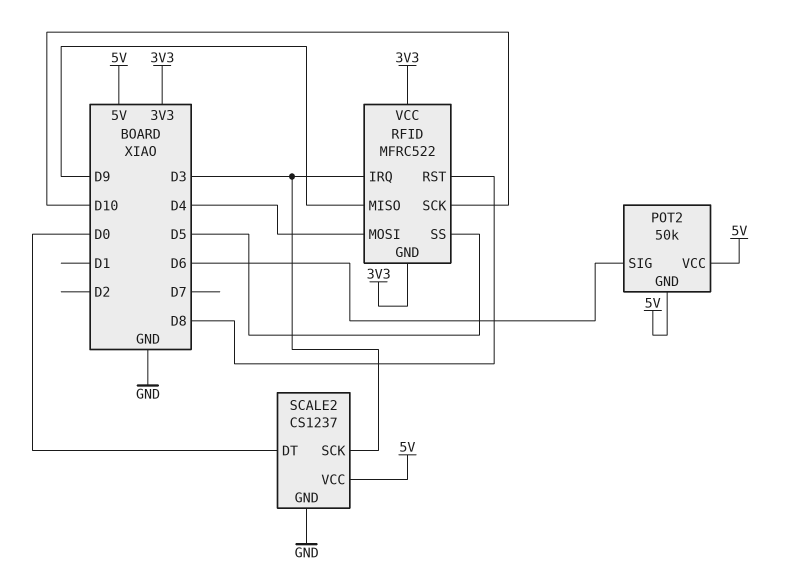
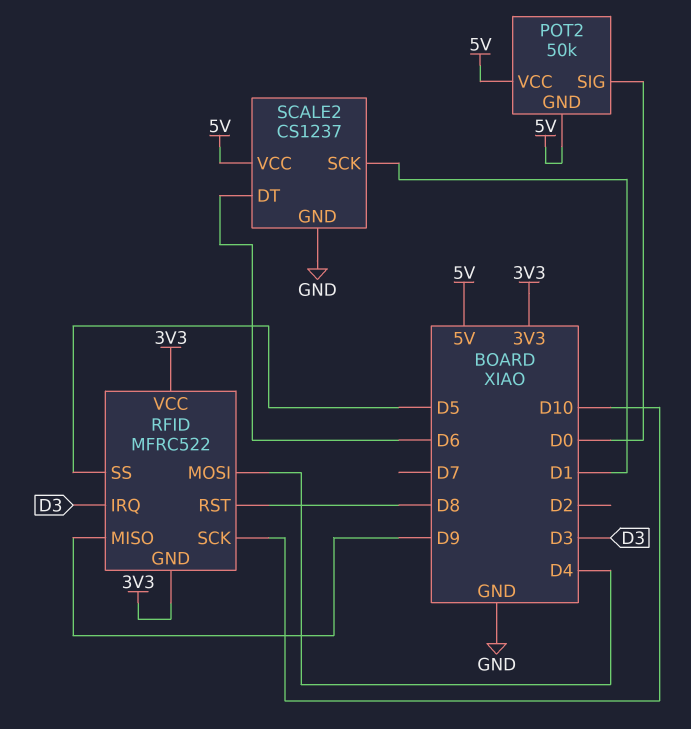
POT2 pin SIG: D6 -> D0
SCALE2 pin DT: D0 -> D6
SCALE2 pin SCK: D3 -> D1

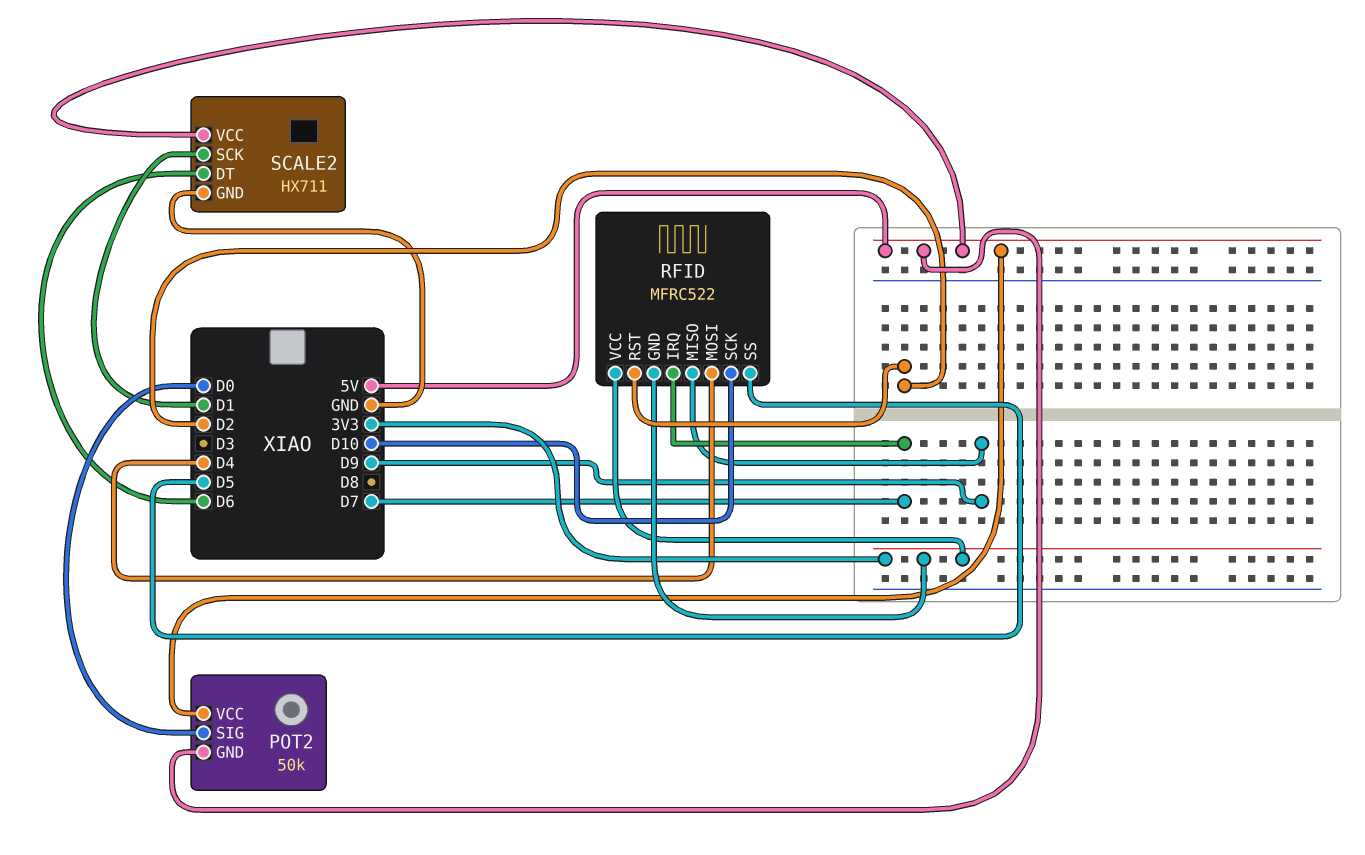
RFID pin IRQ: D3 -> D7
RFID pin RST: D8 -> D2
SCALE2: CS1237 -> HX711

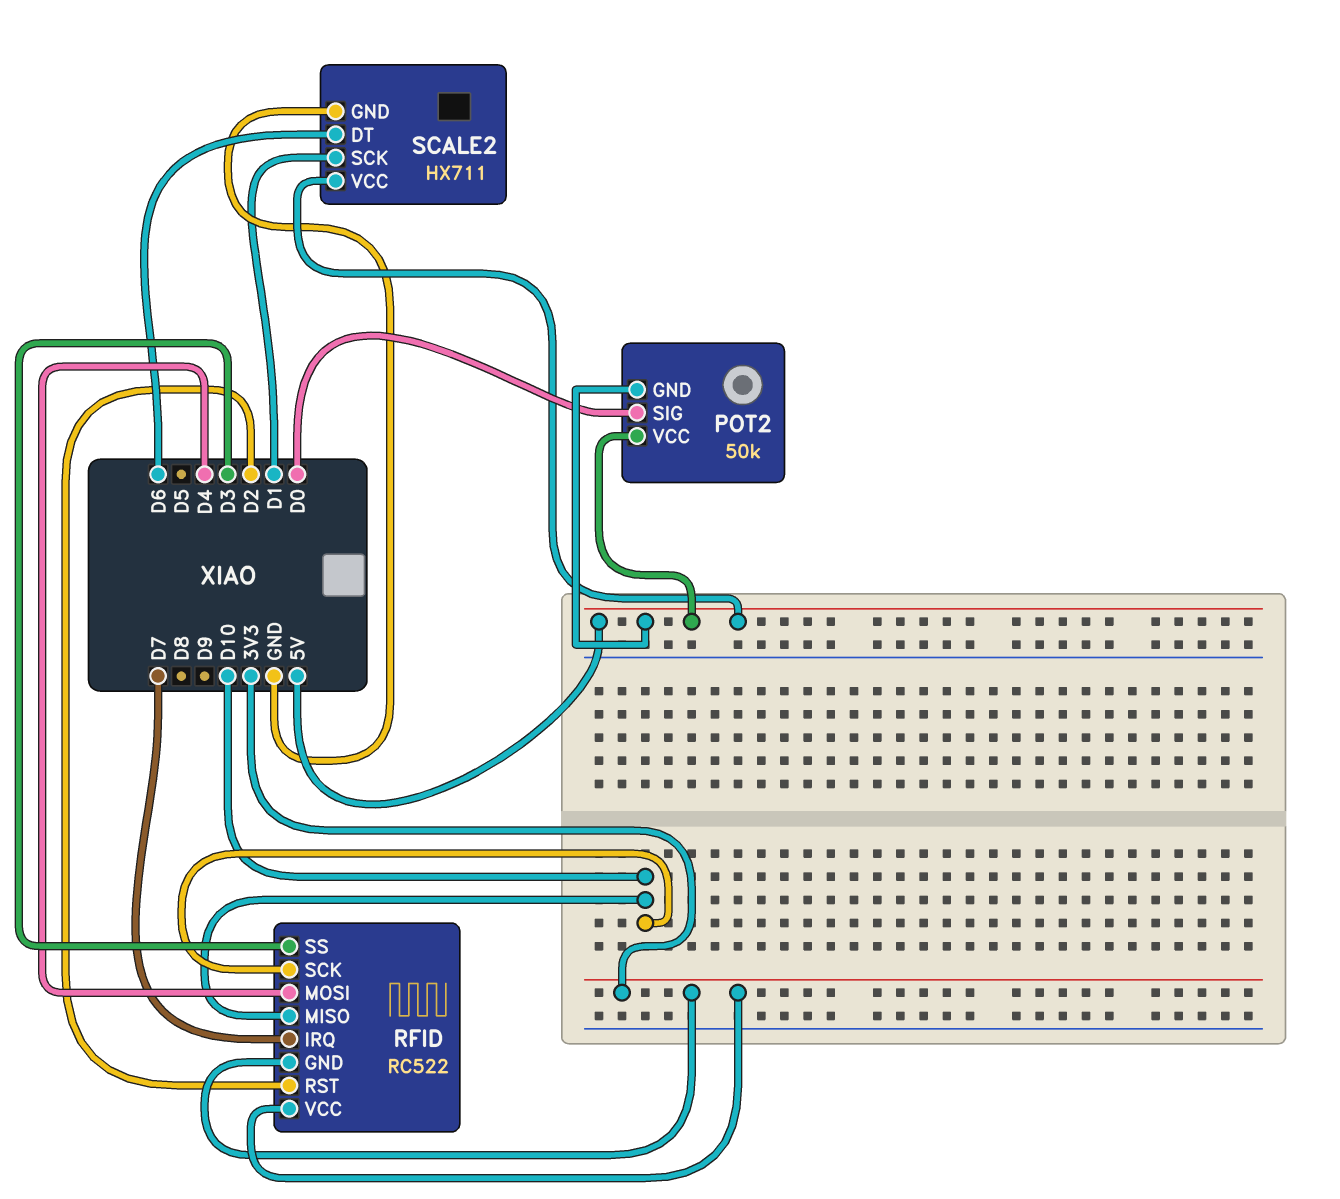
RFID: MFRC522 -> RC522
RFID pin MISO: D9 -> D10
RFID pin SS: D5 -> D3

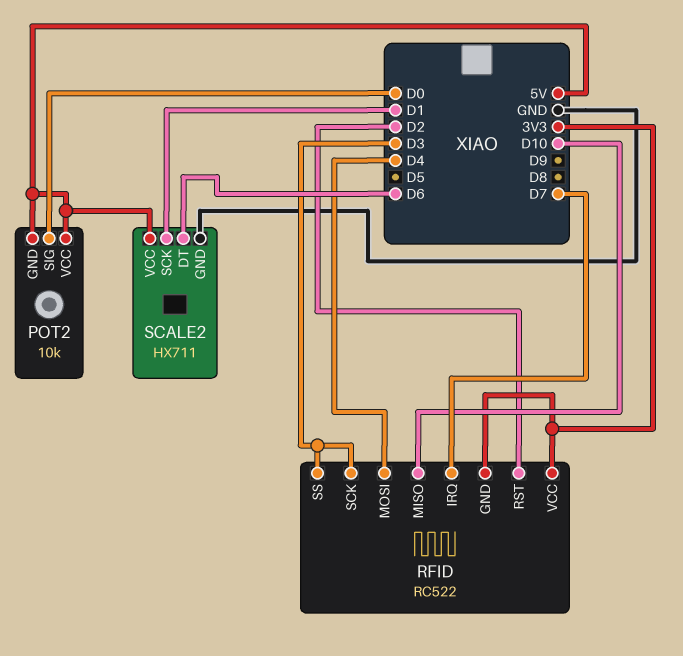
POT2: 50k -> 10k
RFID pin SCK: D10 -> D3

